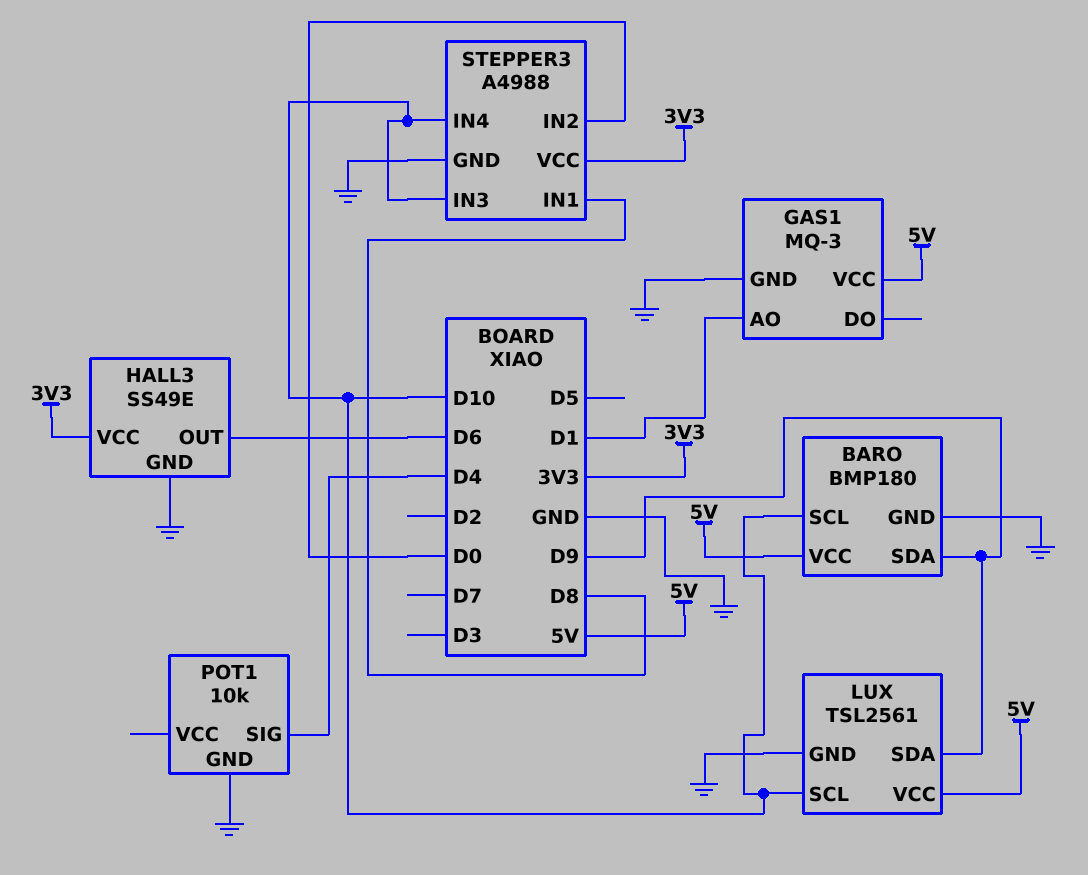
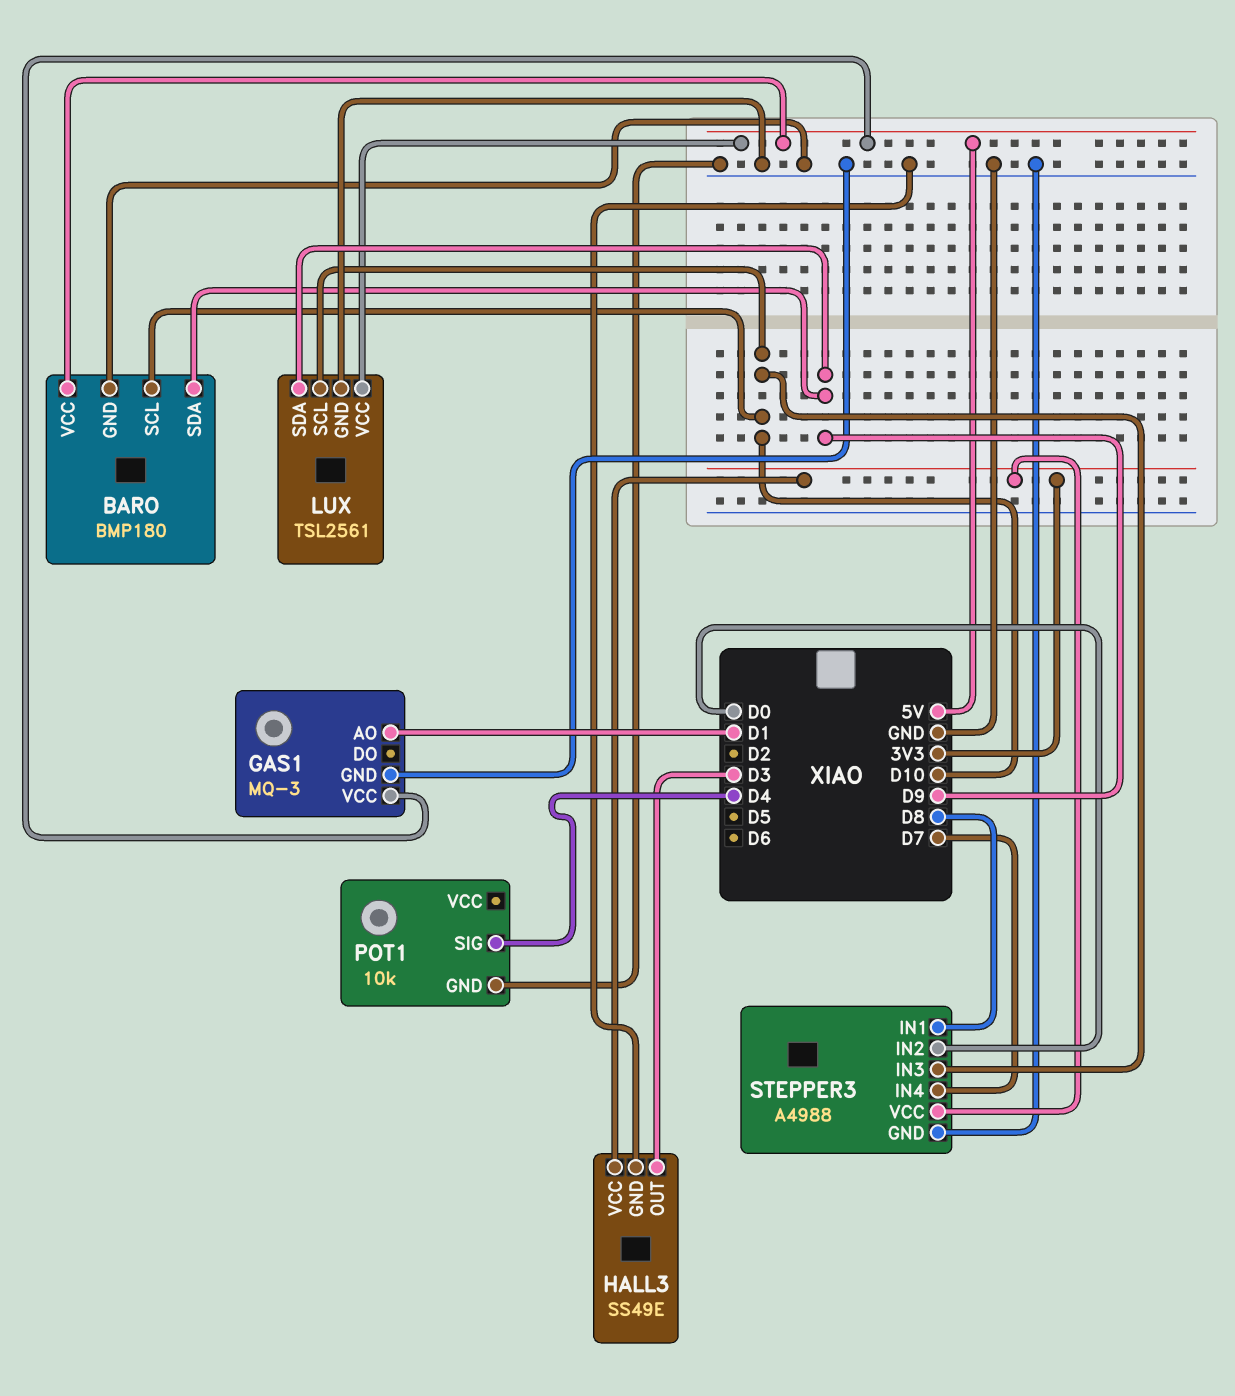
HALL3 pin OUT: D6 -> D3
STEPPER3 pin IN4: D10 -> D7

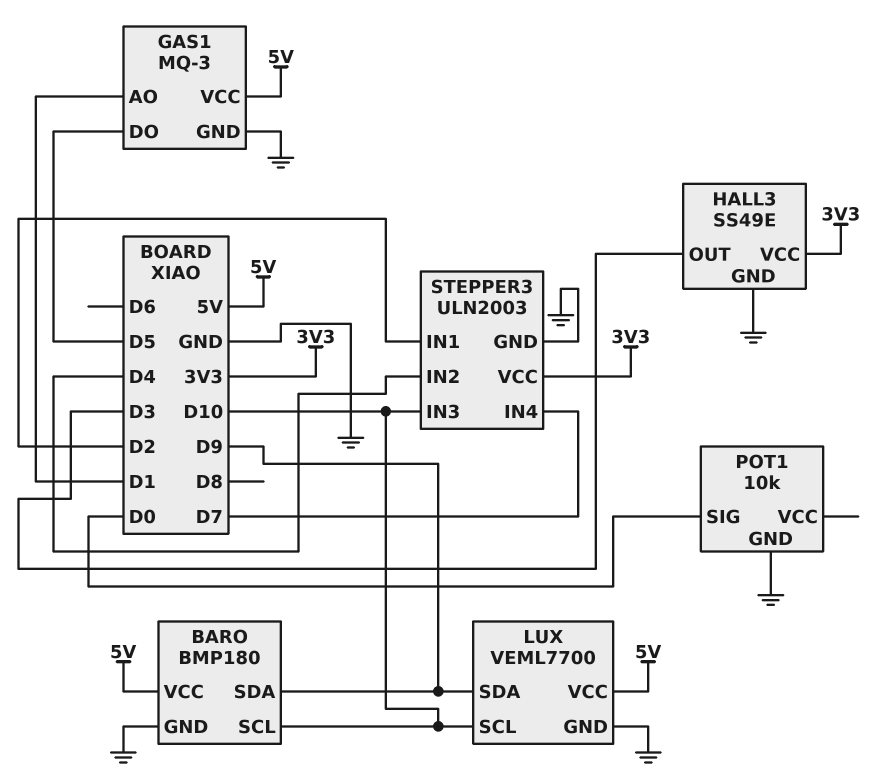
GAS1 pin DO: none -> D5
LUX: TSL2561 -> VEML7700
POT1 pin SIG: D4 -> D0
STEPPER3: A4988 -> ULN2003
STEPPER3 pin IN1: D8 -> D2
STEPPER3 pin IN2: D0 -> D4

